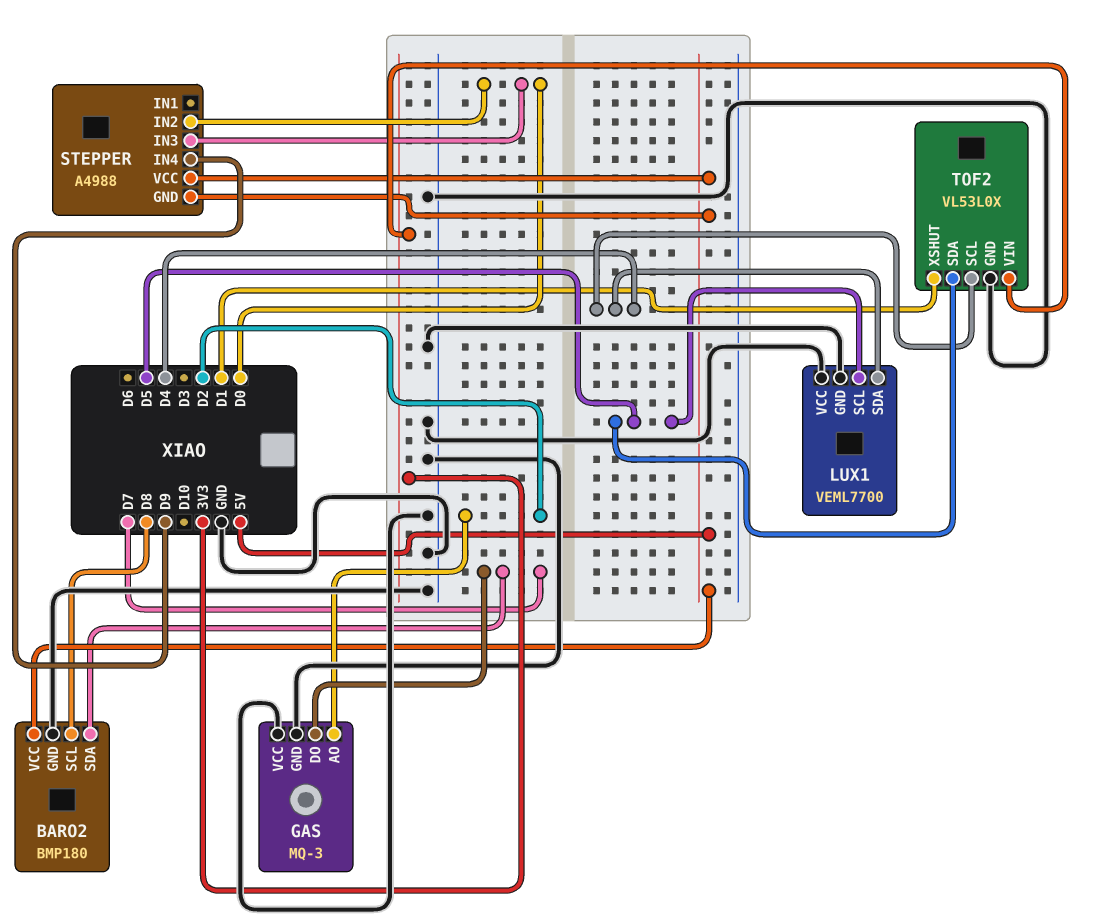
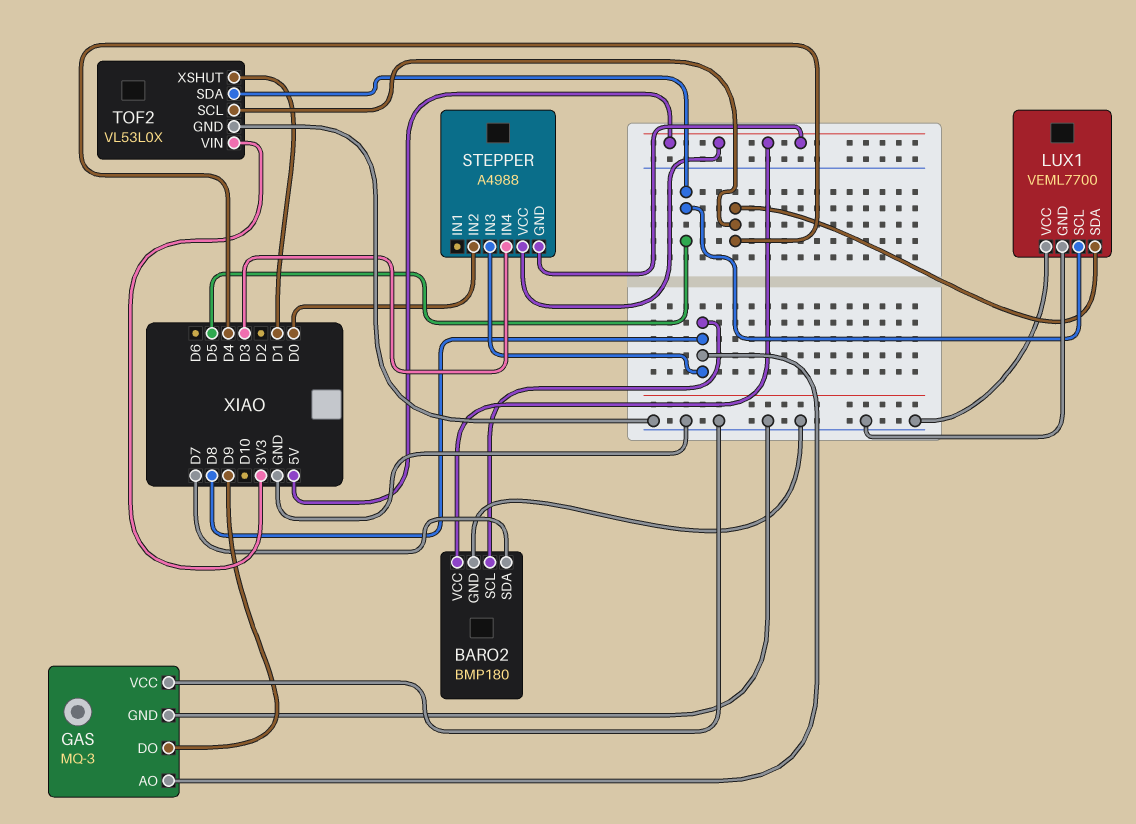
GAS pin AO: D2 -> D8
GAS pin DO: D7 -> D9
STEPPER pin IN3: D0 -> D8
STEPPER pin IN4: D9 -> D3

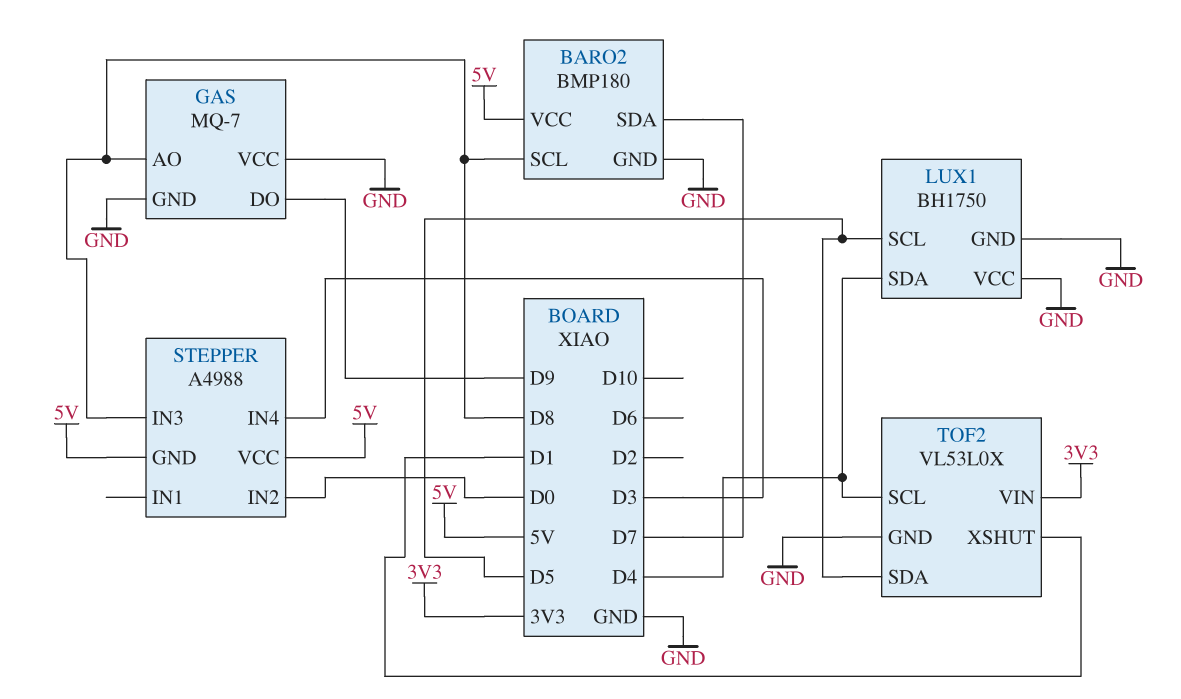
GAS: MQ-3 -> MQ-7
LUX1: VEML7700 -> BH1750

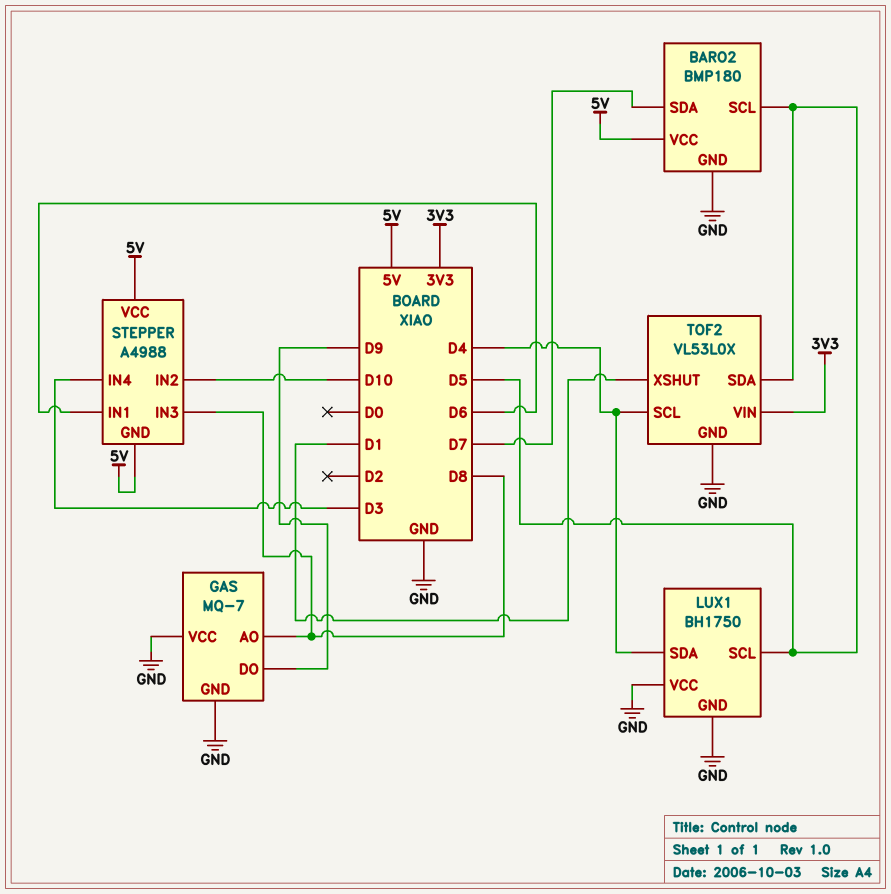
BARO2 pin SCL: D8 -> D5
STEPPER pin IN1: none -> D6
STEPPER pin IN2: D0 -> D10

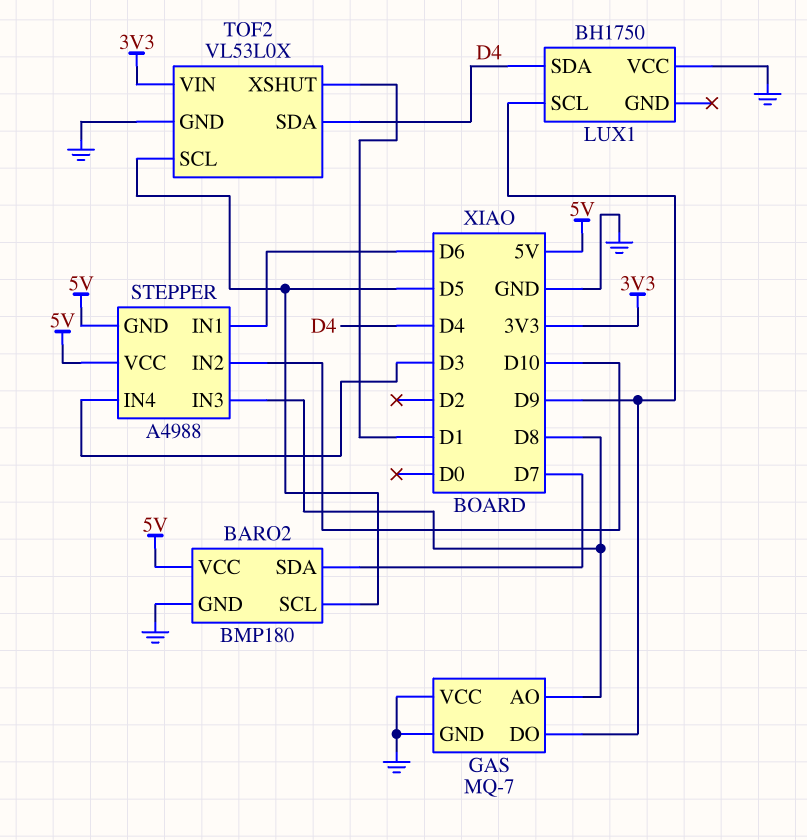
LUX1 pin GND: GND -> none
LUX1 pin SCL: D5 -> D9
TOF2 pin SCL: D4 -> D5
TOF2 pin SDA: D5 -> D4

